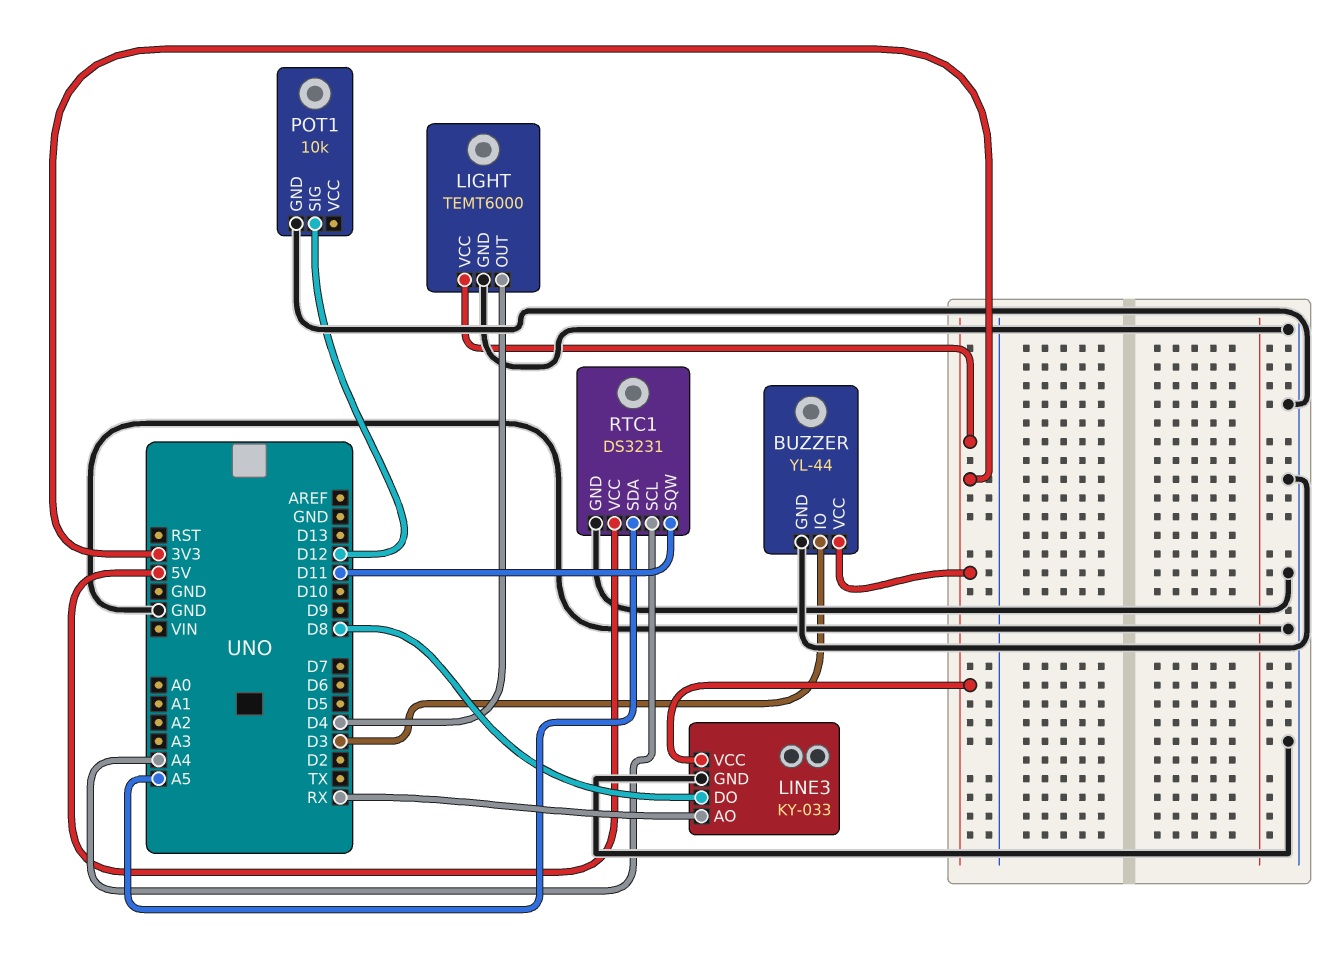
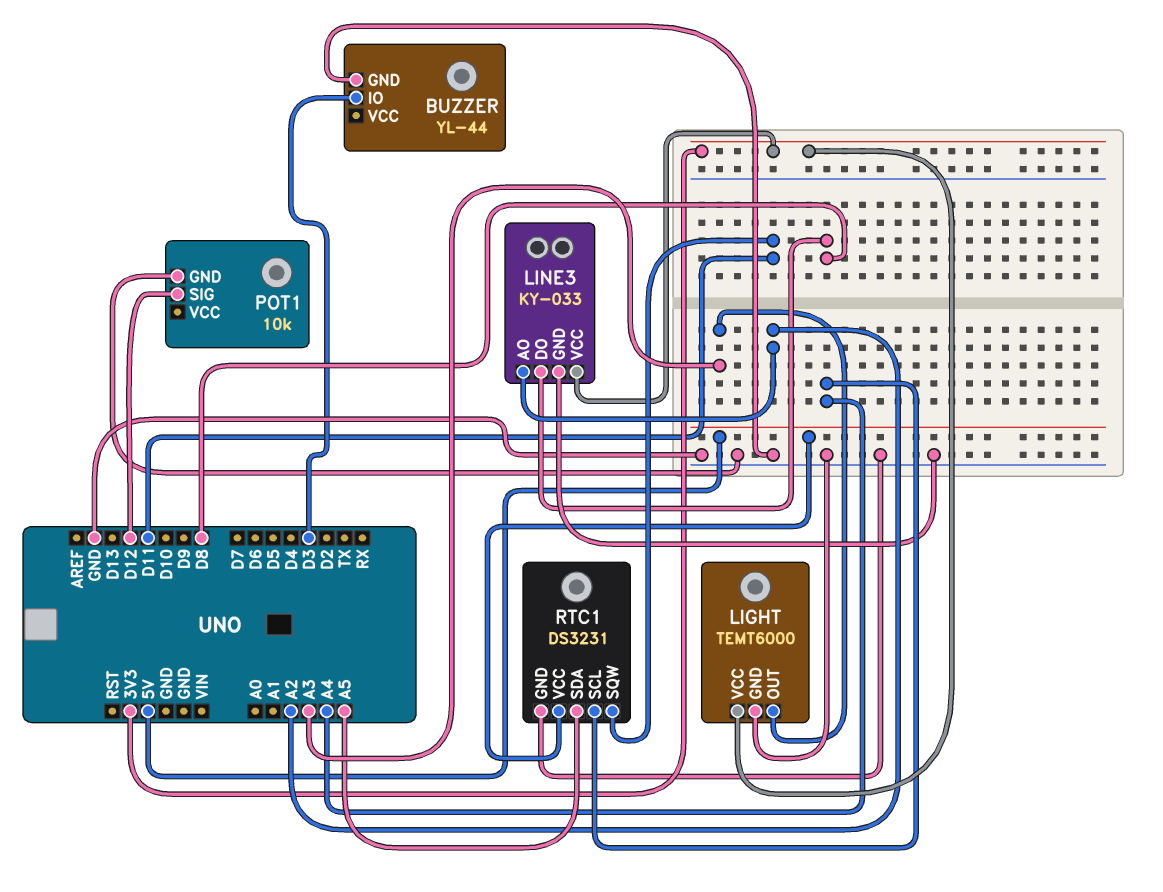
BUZZER pin VCC: 3V3 -> none
LIGHT pin OUT: D4 -> A3
LINE3 pin AO: RX -> A2

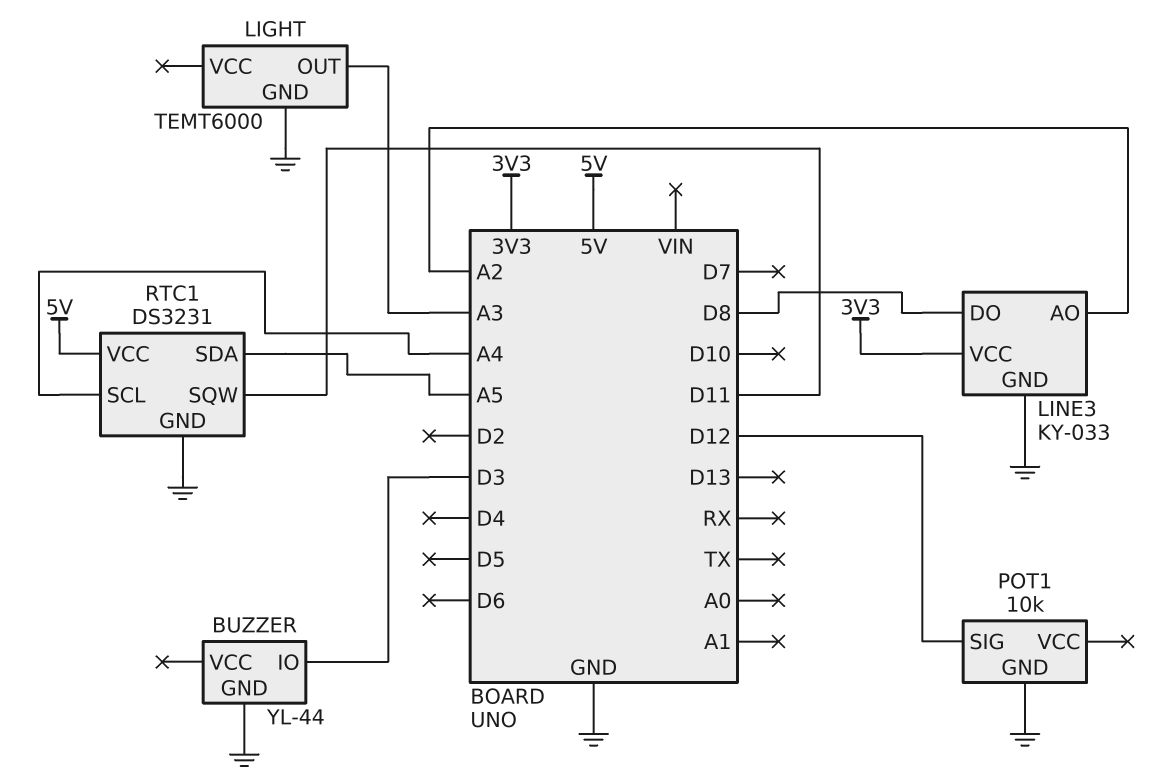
LIGHT pin VCC: 3V3 -> none

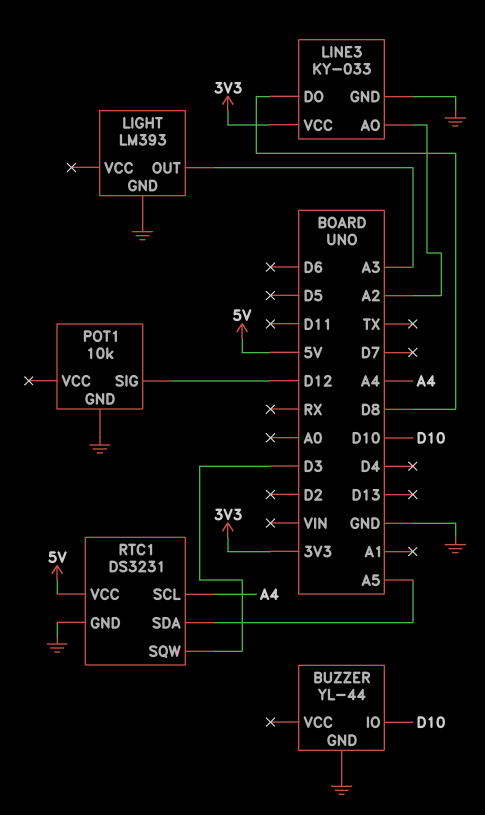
BUZZER pin IO: D3 -> D10
LIGHT: TEMT6000 -> LM393
RTC1 pin SQW: D11 -> D3

